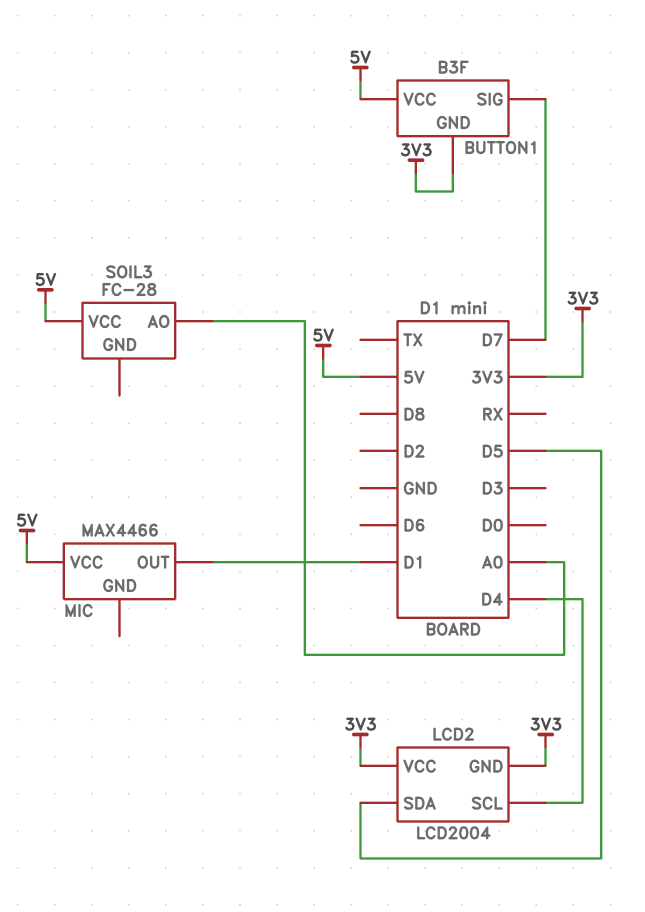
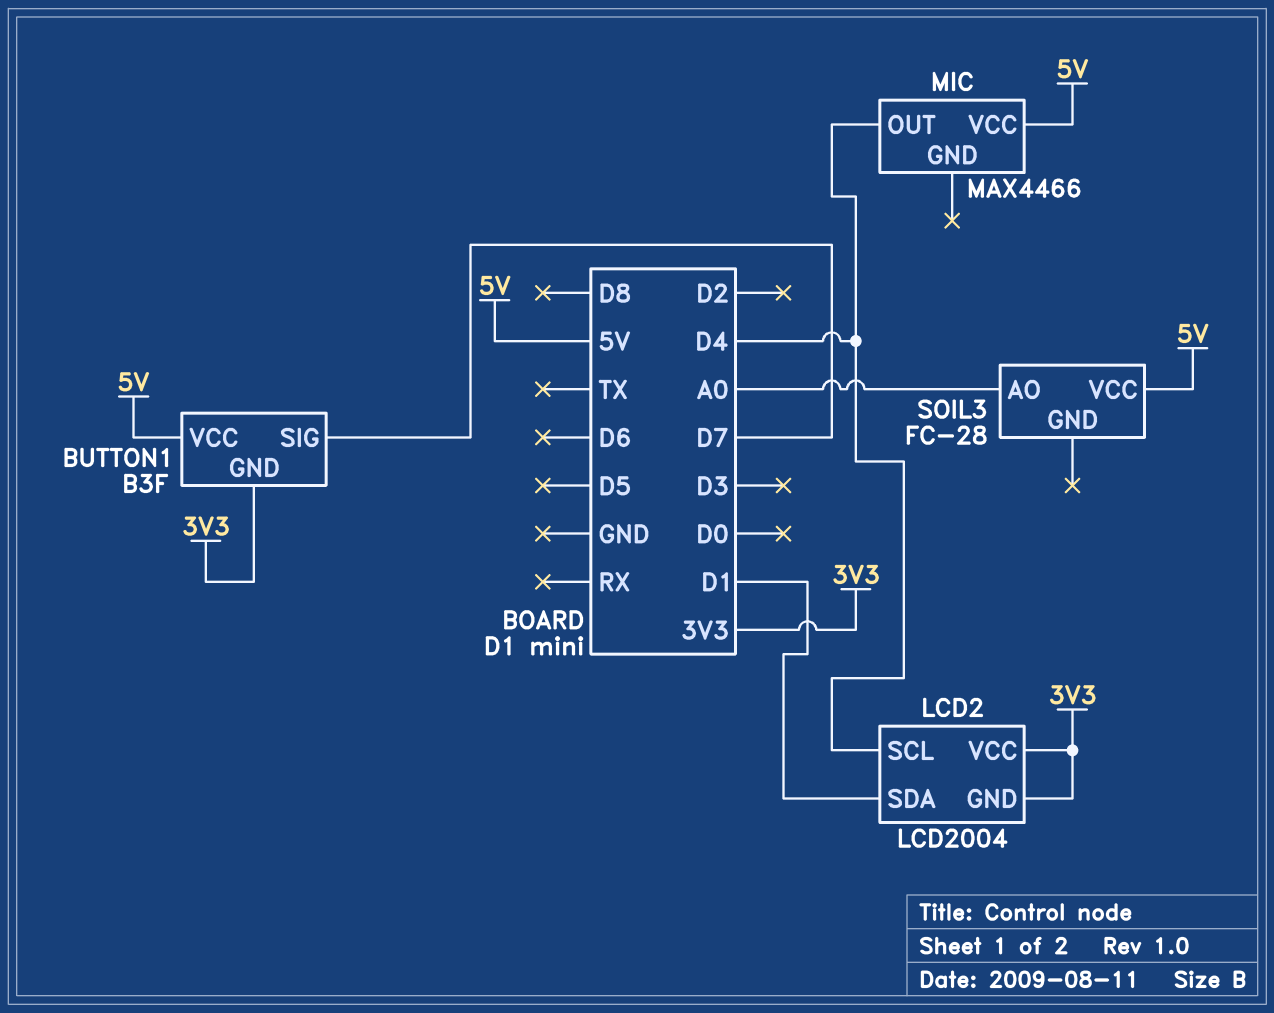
LCD2 pin SDA: D5 -> D1
MIC pin OUT: D1 -> D4

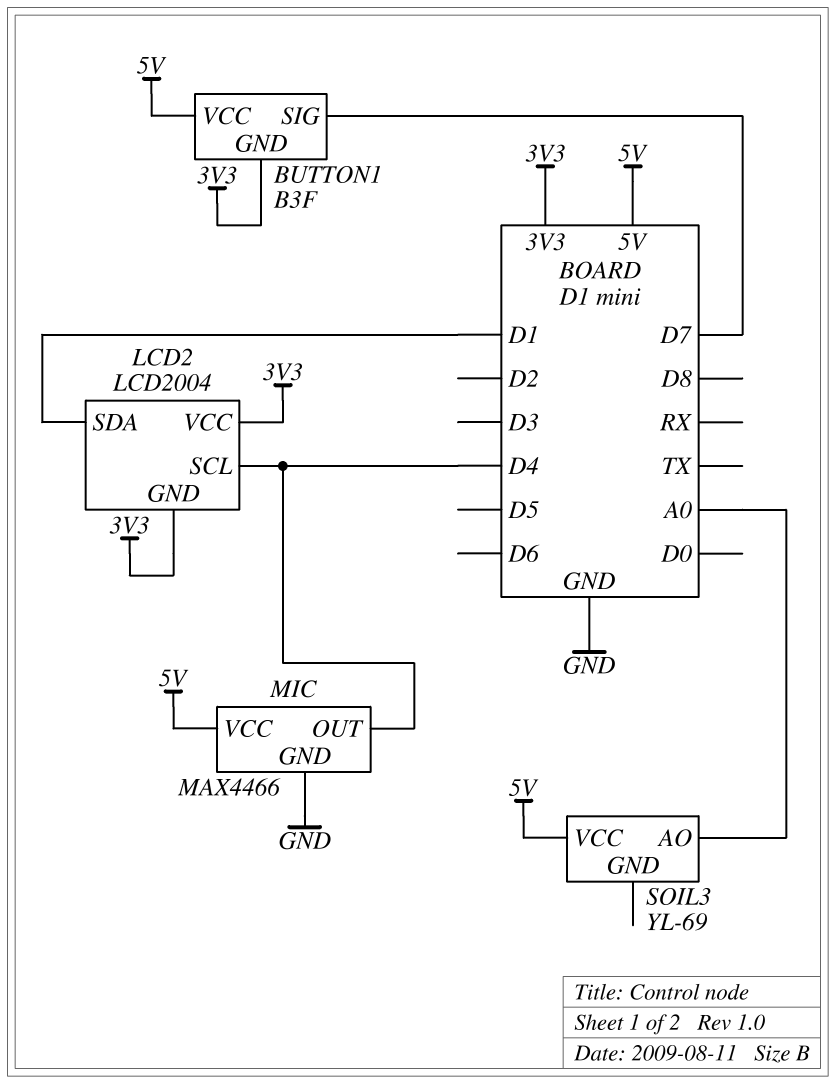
MIC pin GND: none -> GND
SOIL3: FC-28 -> YL-69

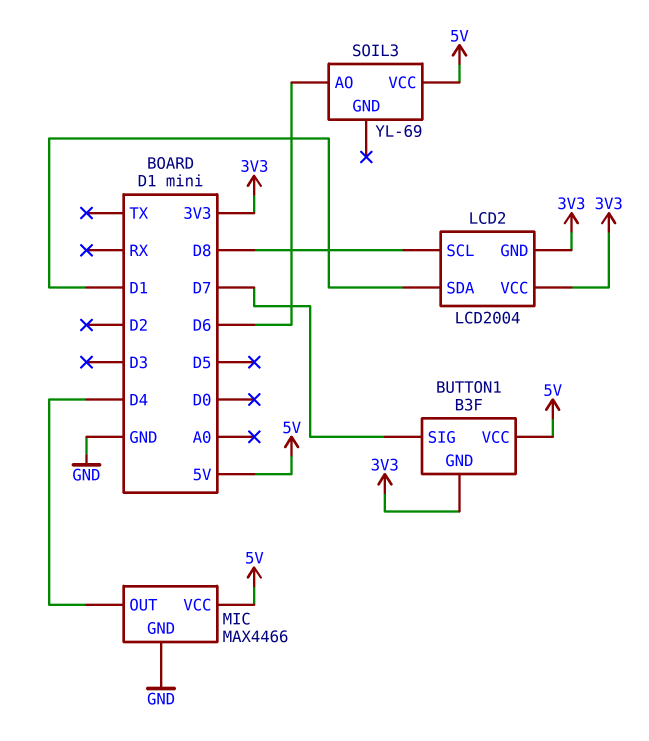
LCD2 pin SCL: D4 -> D8
SOIL3 pin AO: A0 -> D6

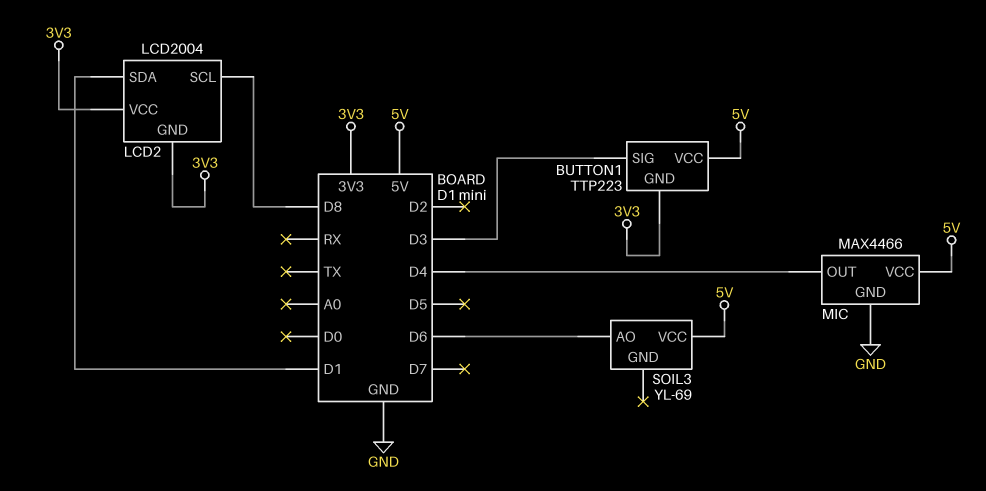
BUTTON1: B3F -> TTP223
BUTTON1 pin SIG: D7 -> D3

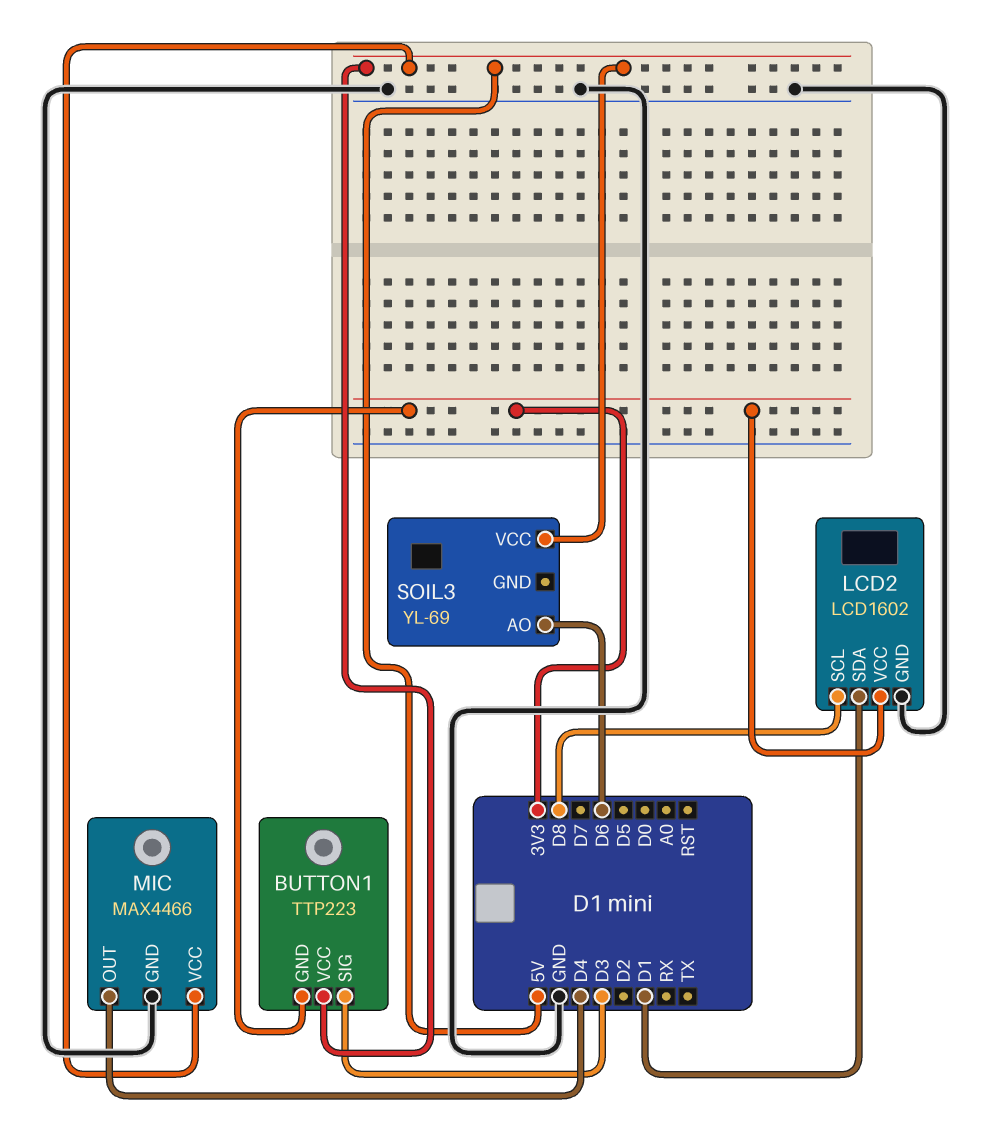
LCD2: LCD2004 -> LCD1602
LCD2 pin GND: 3V3 -> GND

